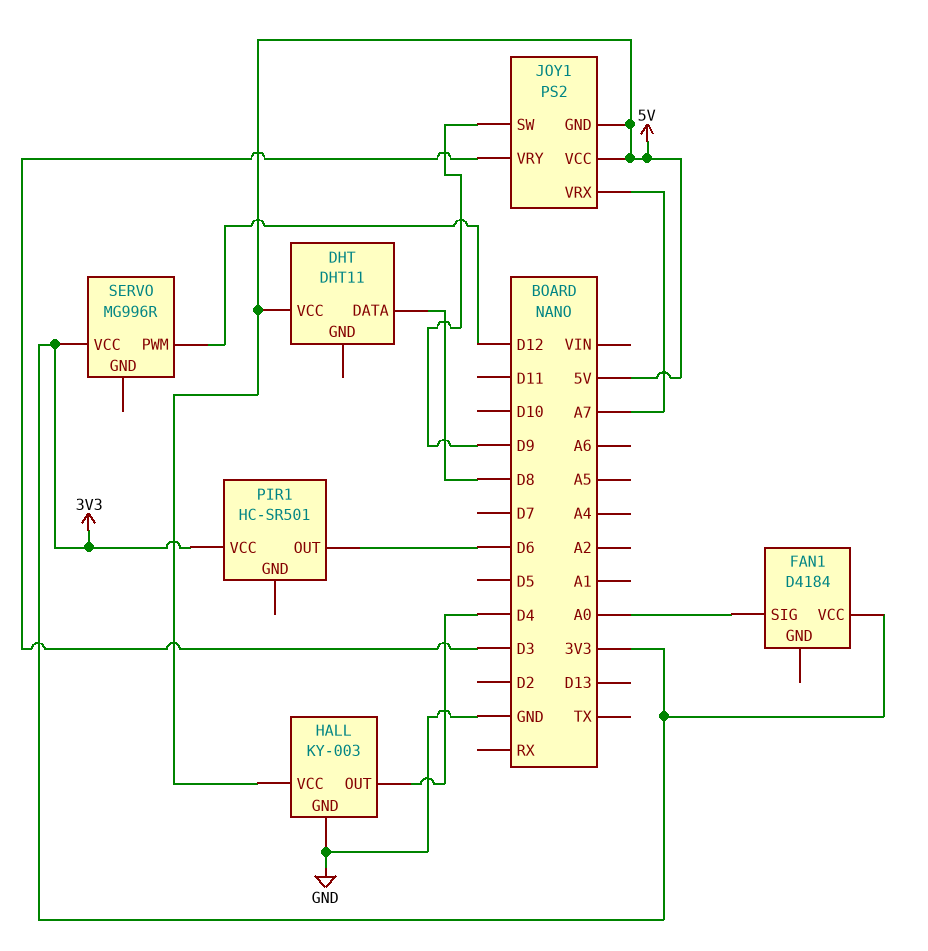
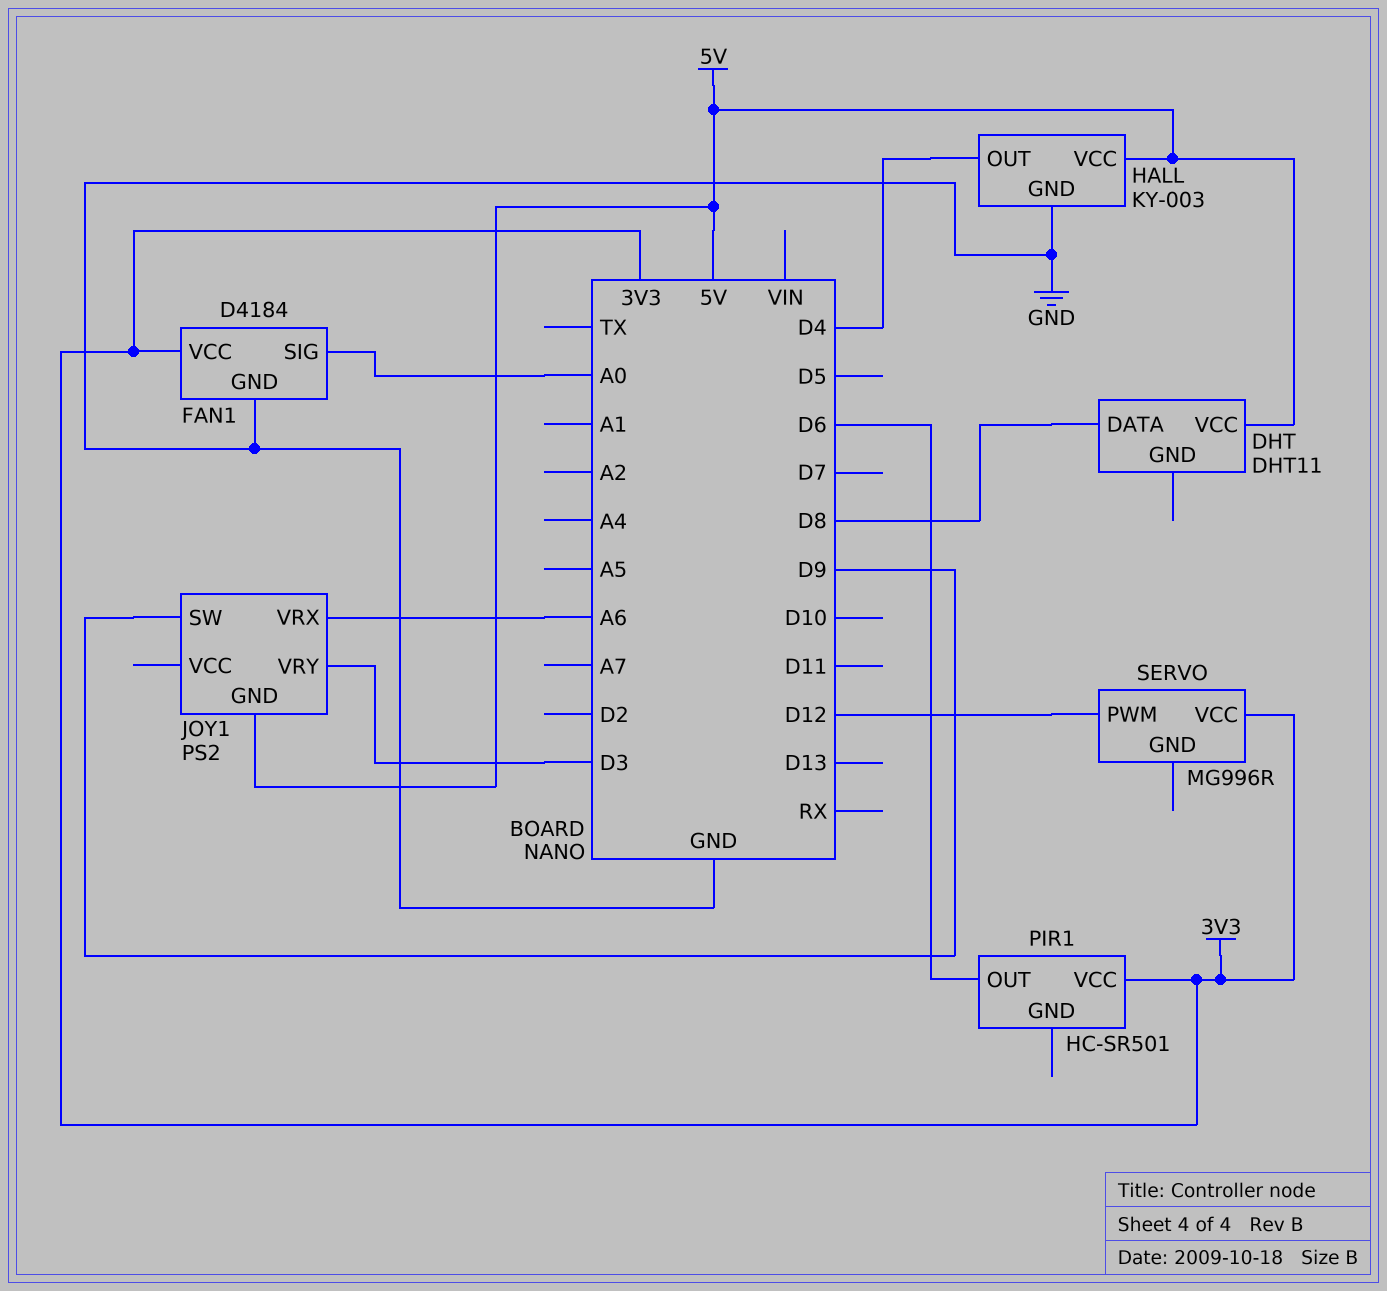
FAN1 pin GND: none -> GND
JOY1 pin VCC: 5V -> none
JOY1 pin VRX: A7 -> A6

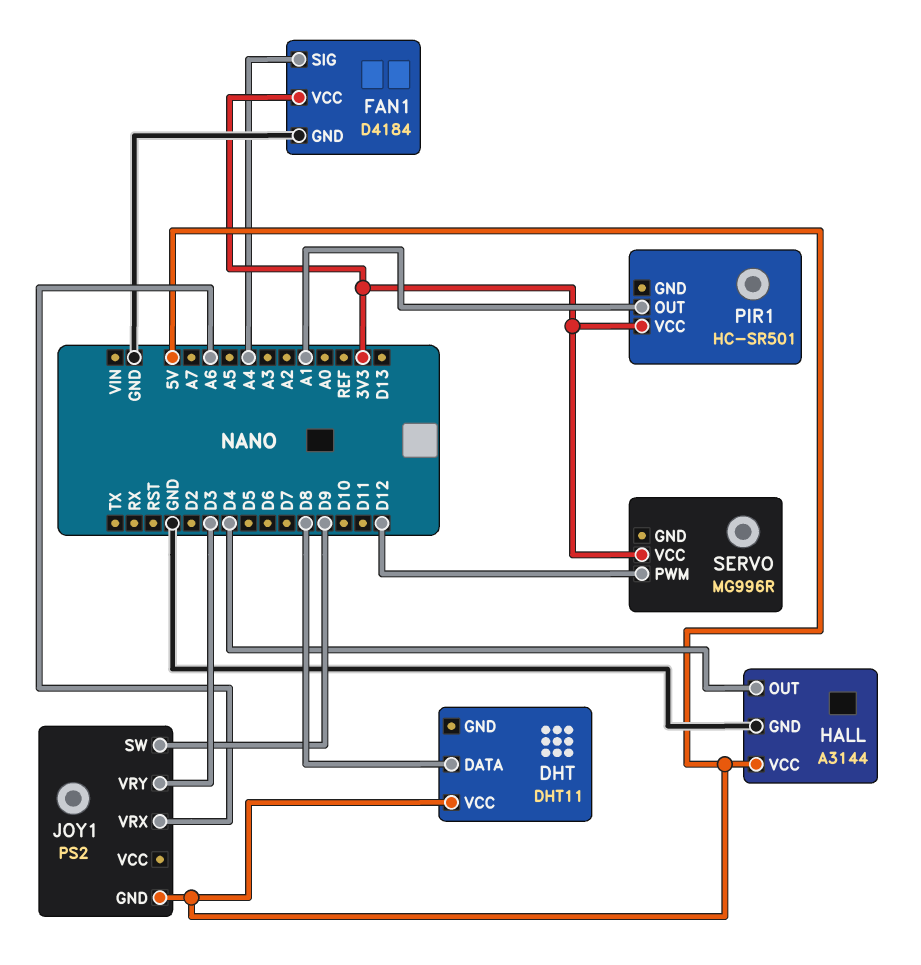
FAN1 pin SIG: A0 -> A4
HALL: KY-003 -> A3144
PIR1 pin OUT: D6 -> A1

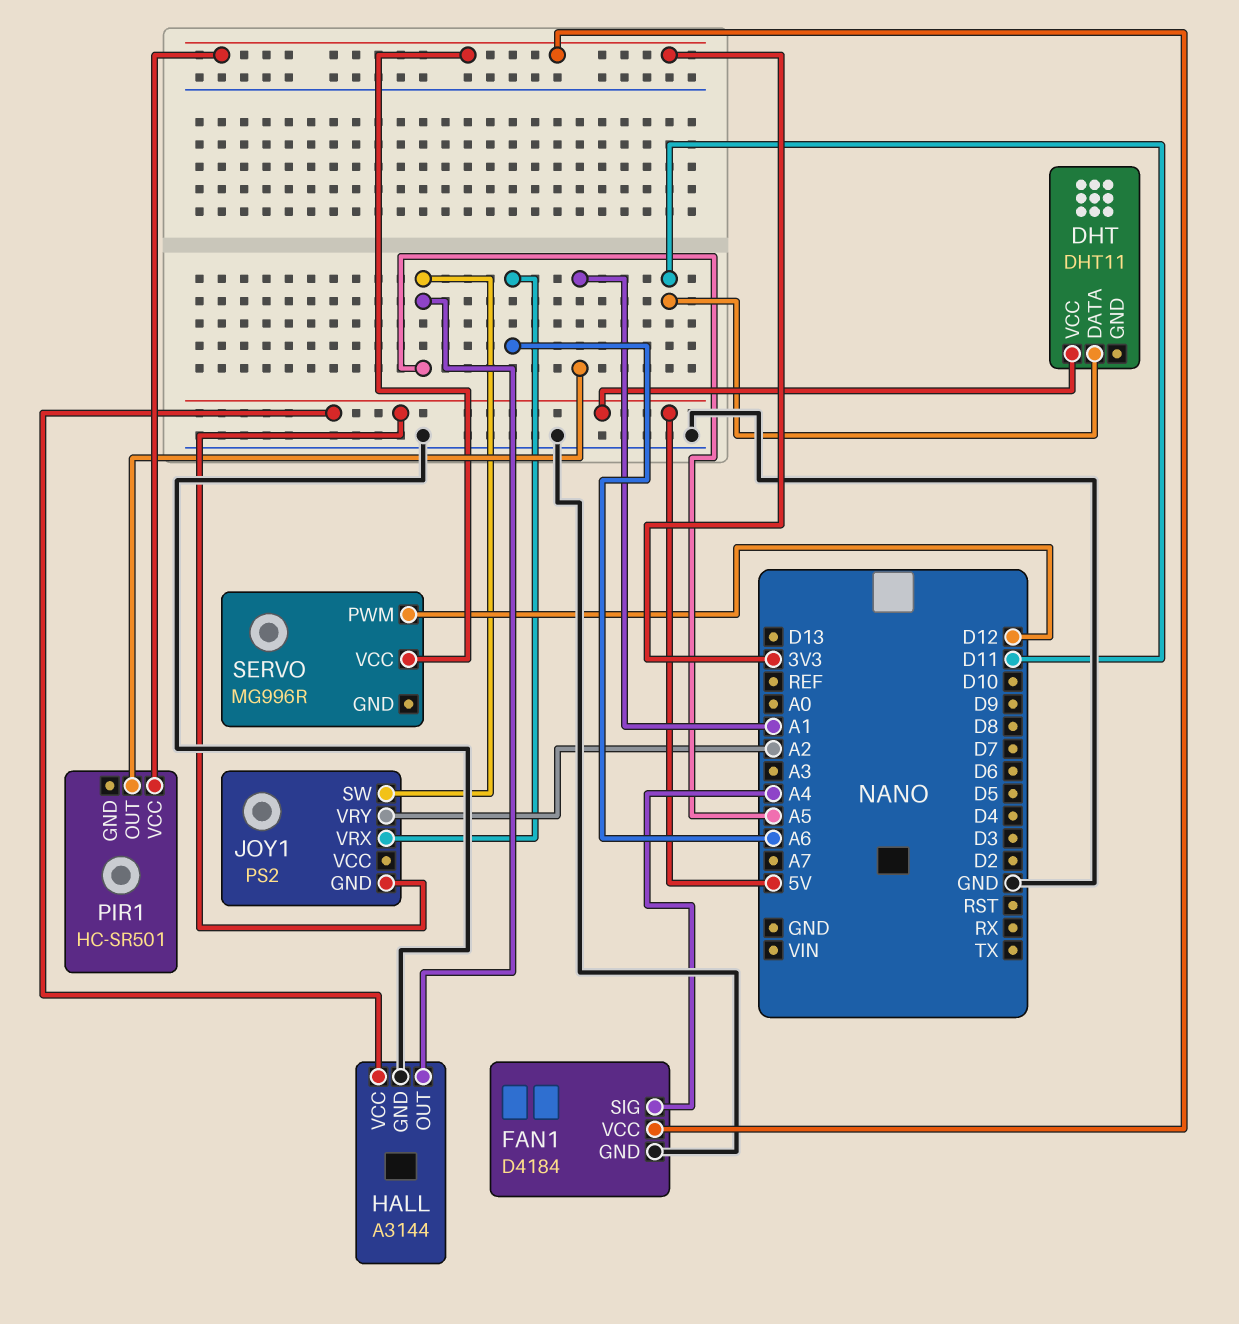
DHT pin DATA: D8 -> D11
HALL pin OUT: D4 -> A5
JOY1 pin SW: D9 -> A5
JOY1 pin VRY: D3 -> A2

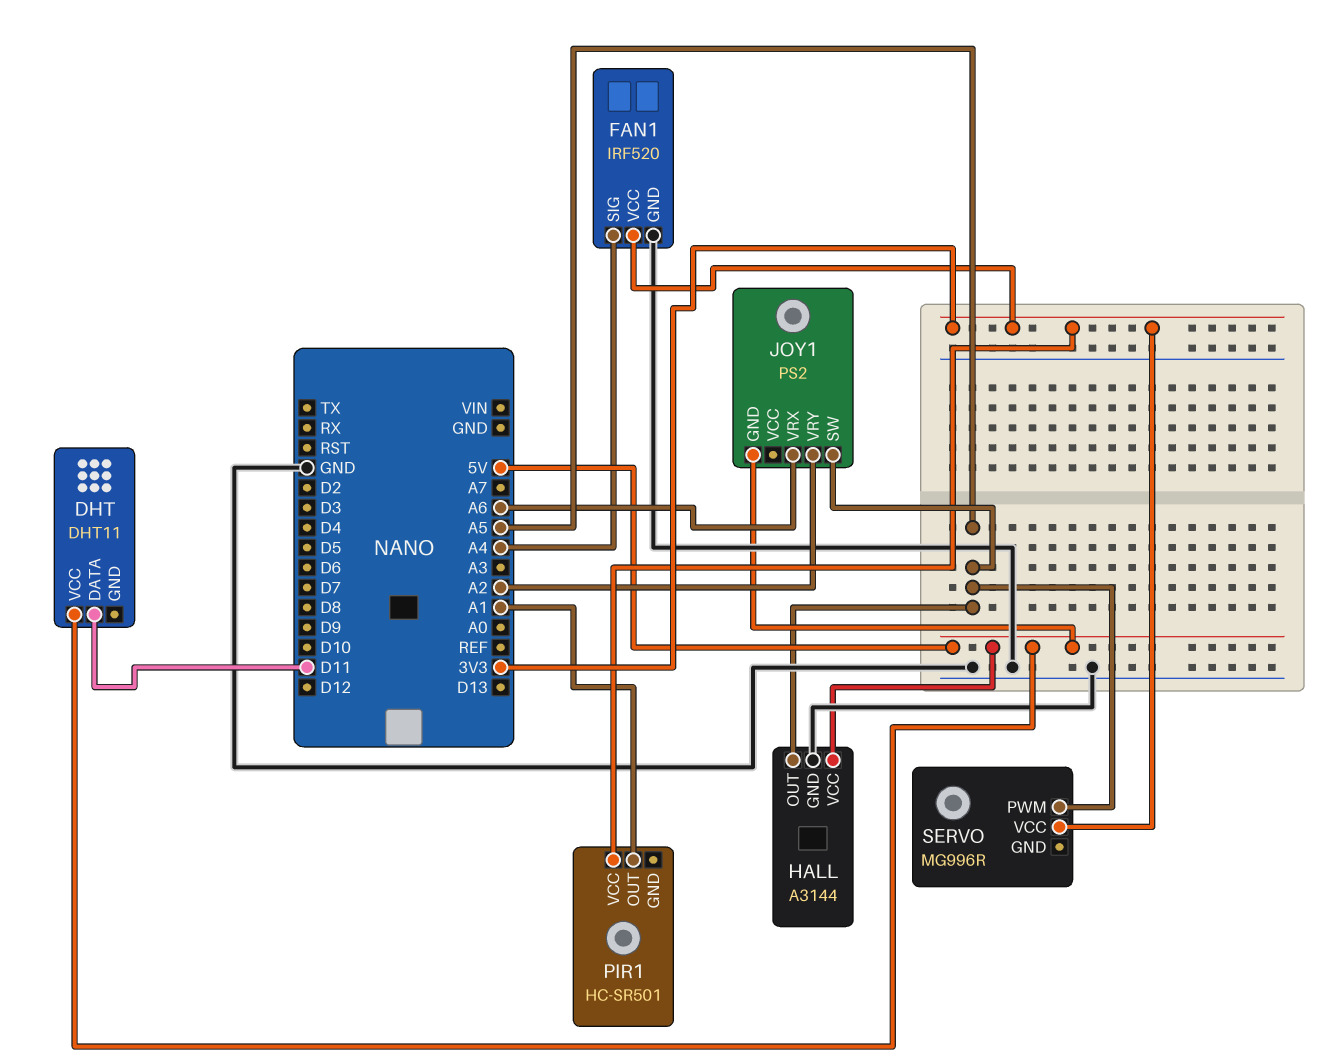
FAN1: D4184 -> IRF520
SERVO pin PWM: D12 -> A5

